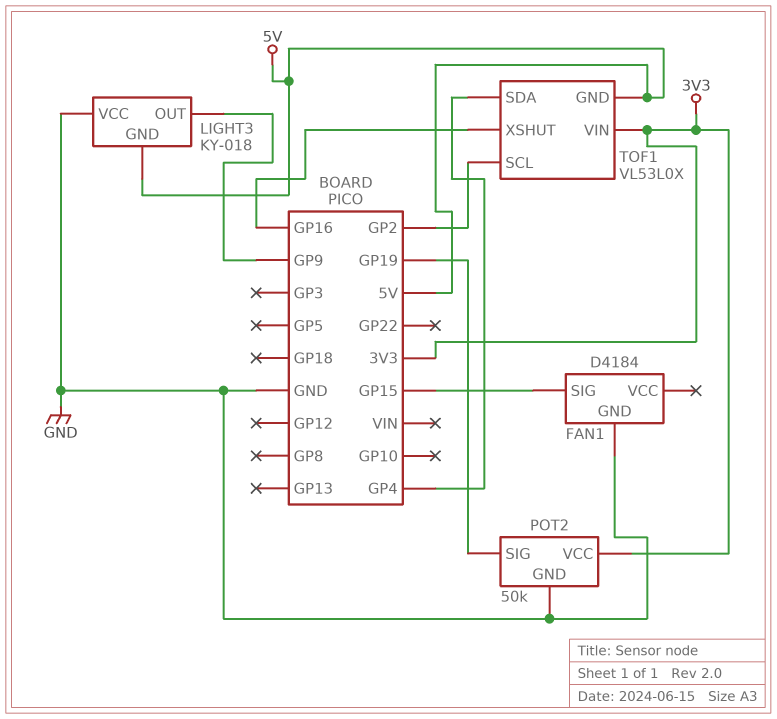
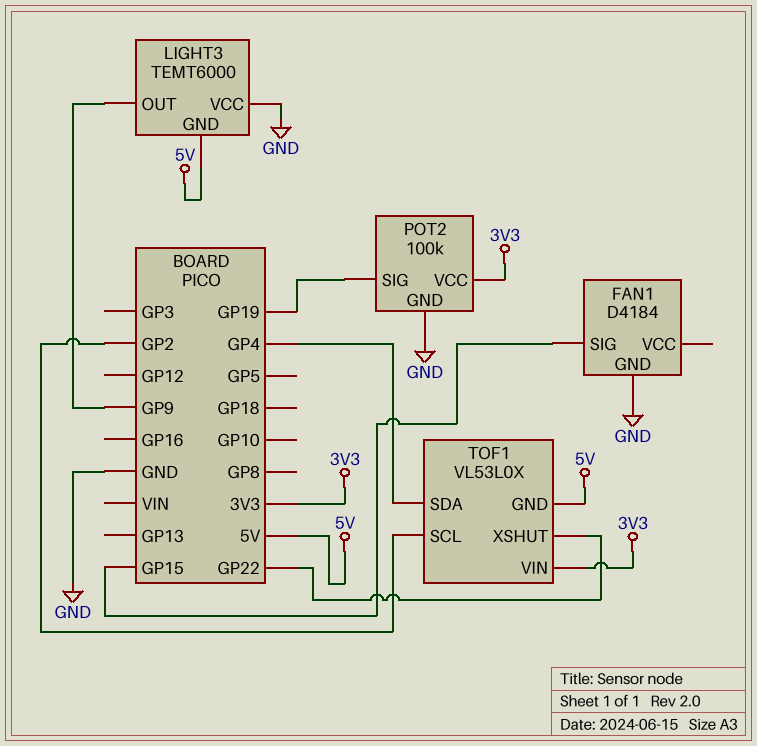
LIGHT3: KY-018 -> TEMT6000
POT2: 50k -> 100k
TOF1 pin XSHUT: GP16 -> GP22

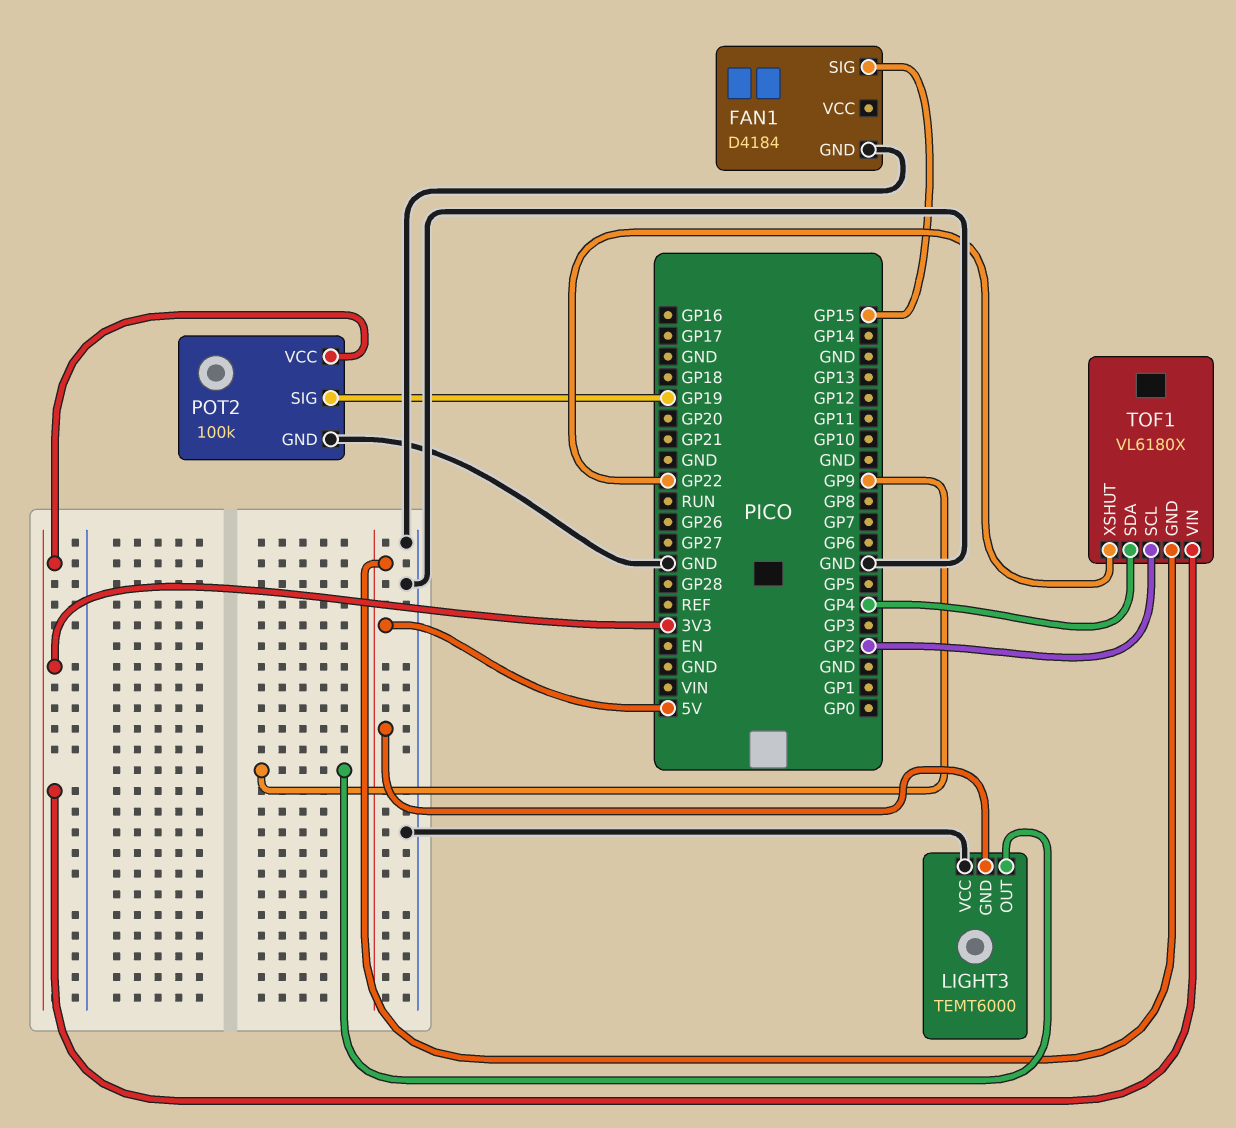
TOF1: VL53L0X -> VL6180X

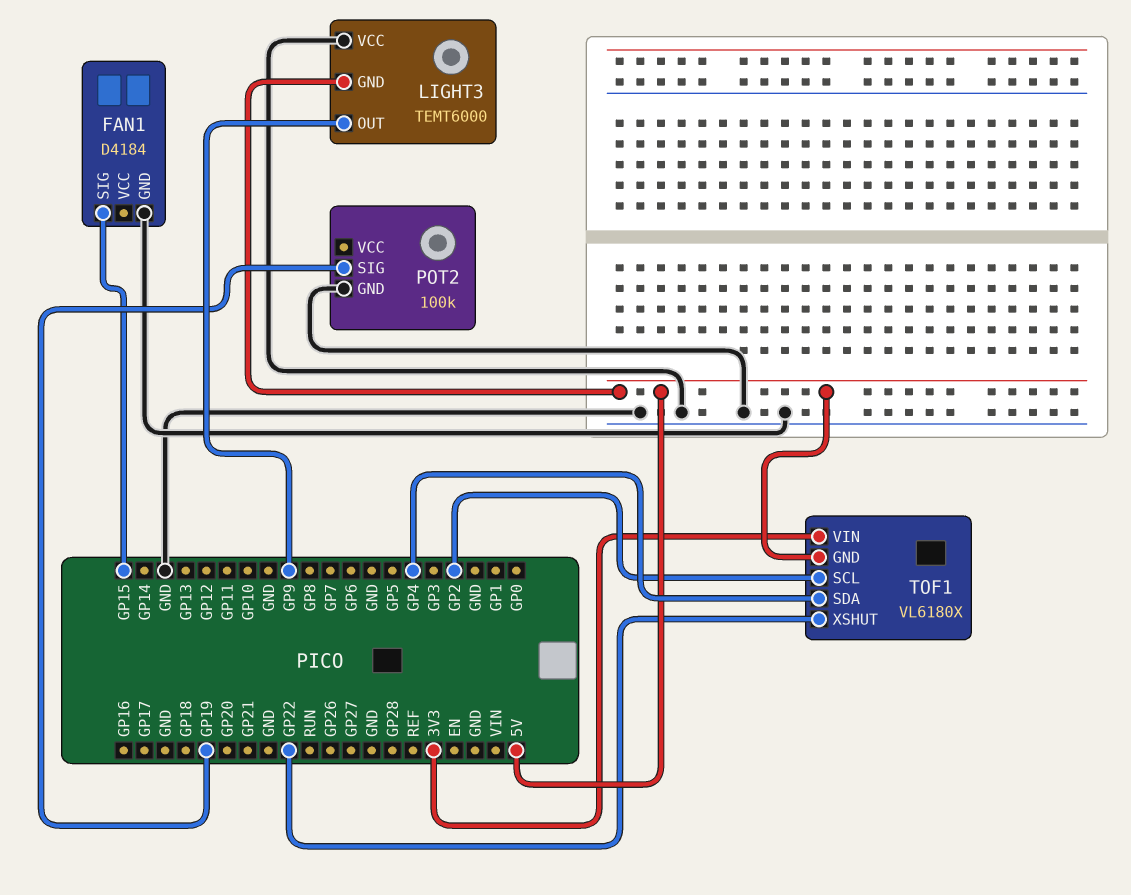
POT2 pin VCC: 3V3 -> none

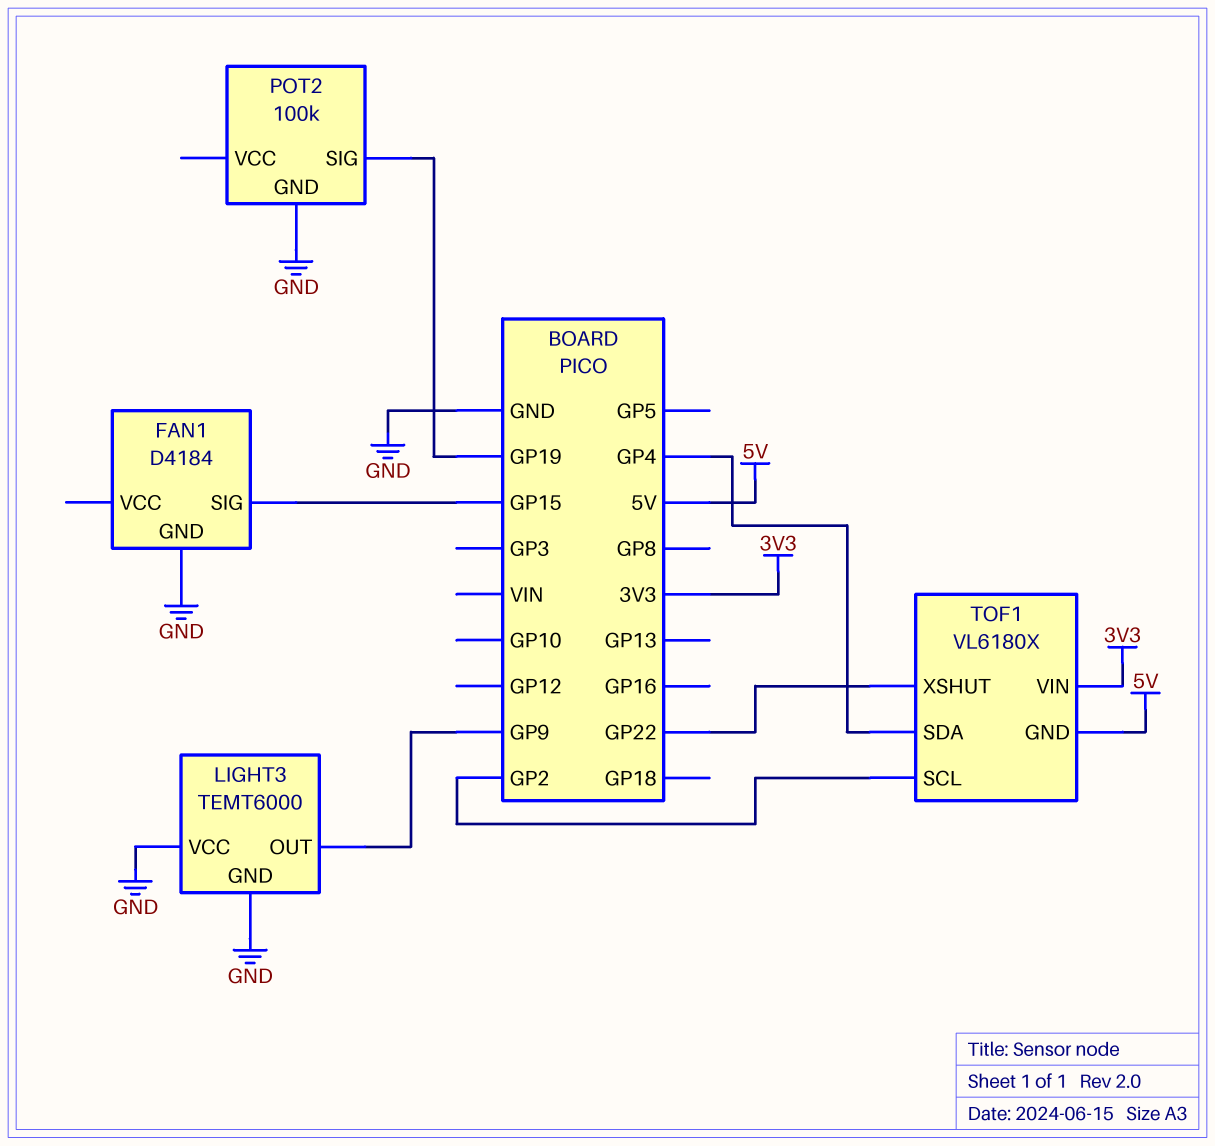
LIGHT3 pin GND: 5V -> GND

